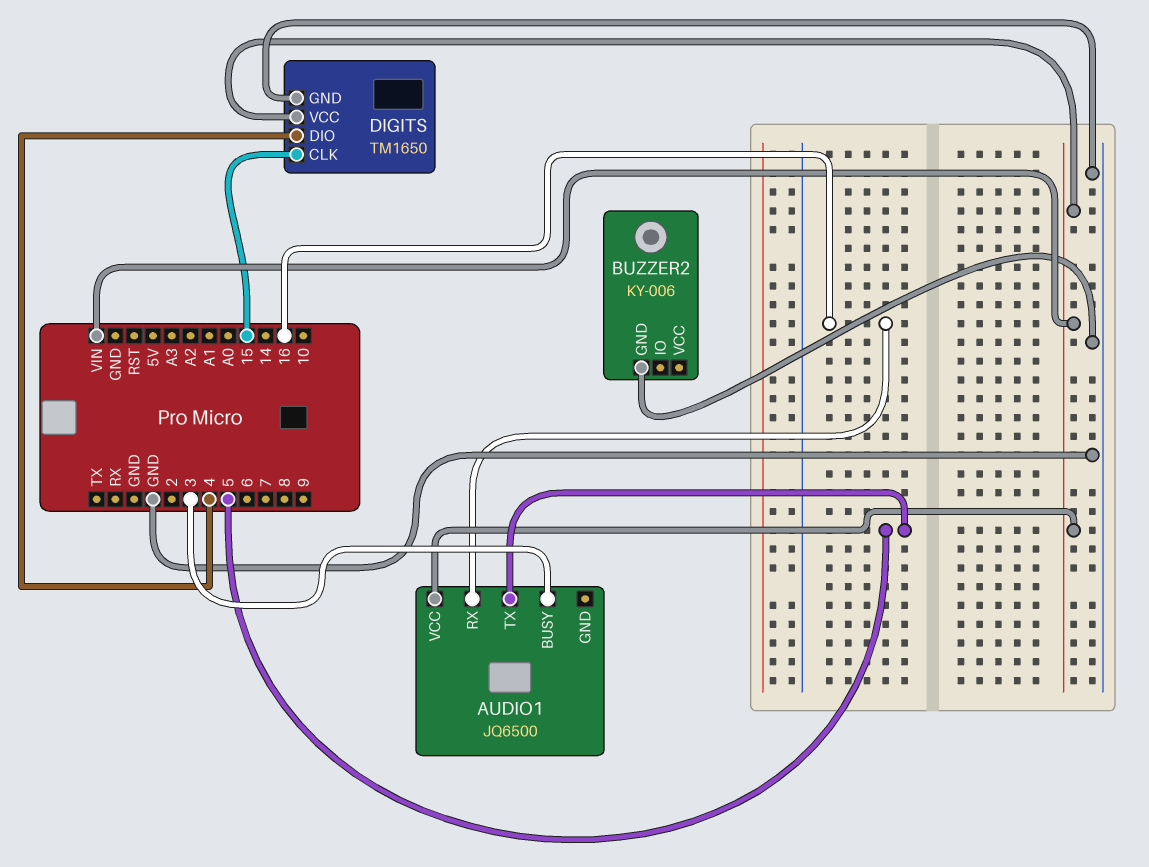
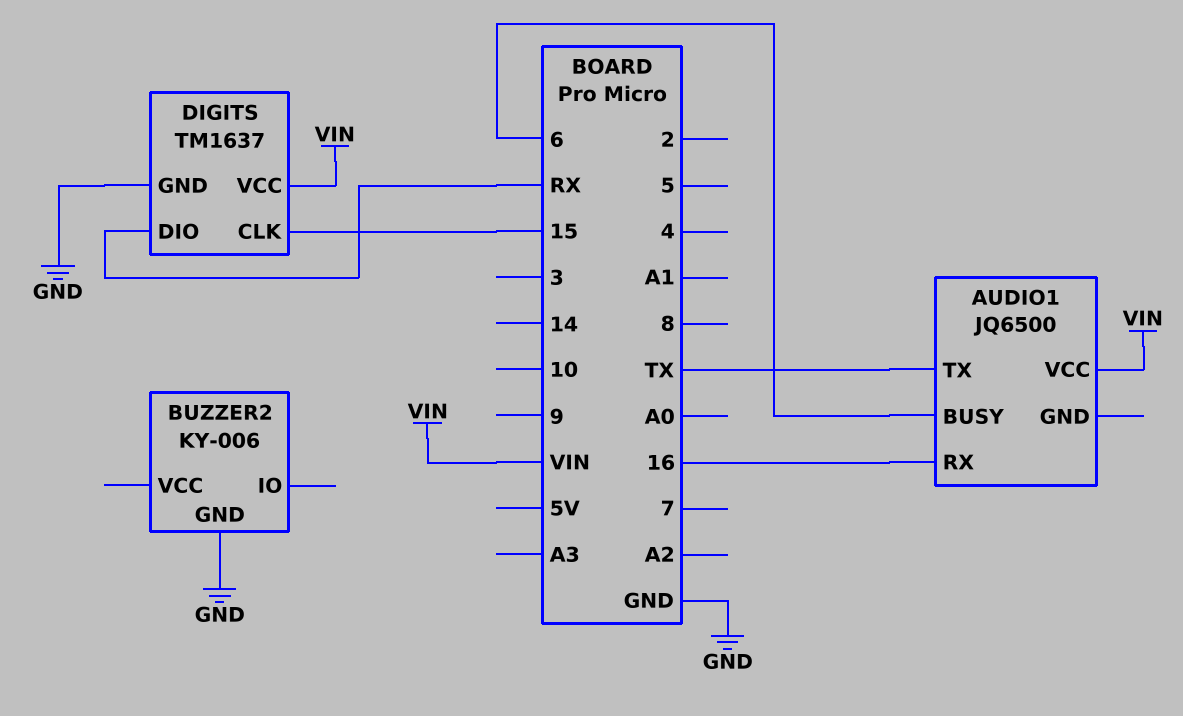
AUDIO1 pin BUSY: 3 -> 6
AUDIO1 pin TX: 5 -> TX
DIGITS: TM1650 -> TM1637
DIGITS pin DIO: 4 -> RX

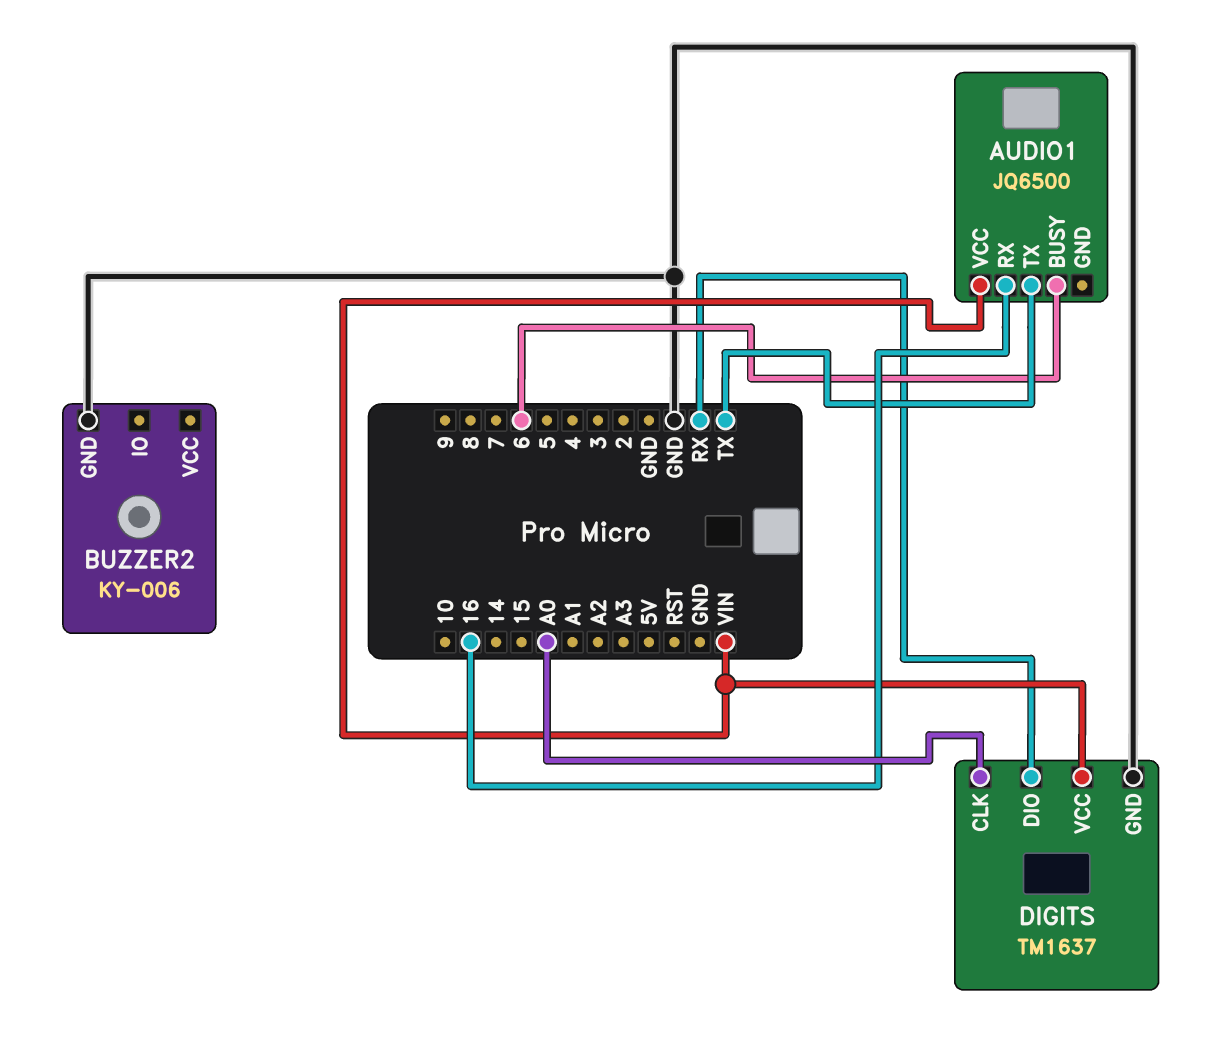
DIGITS pin CLK: 15 -> A0

